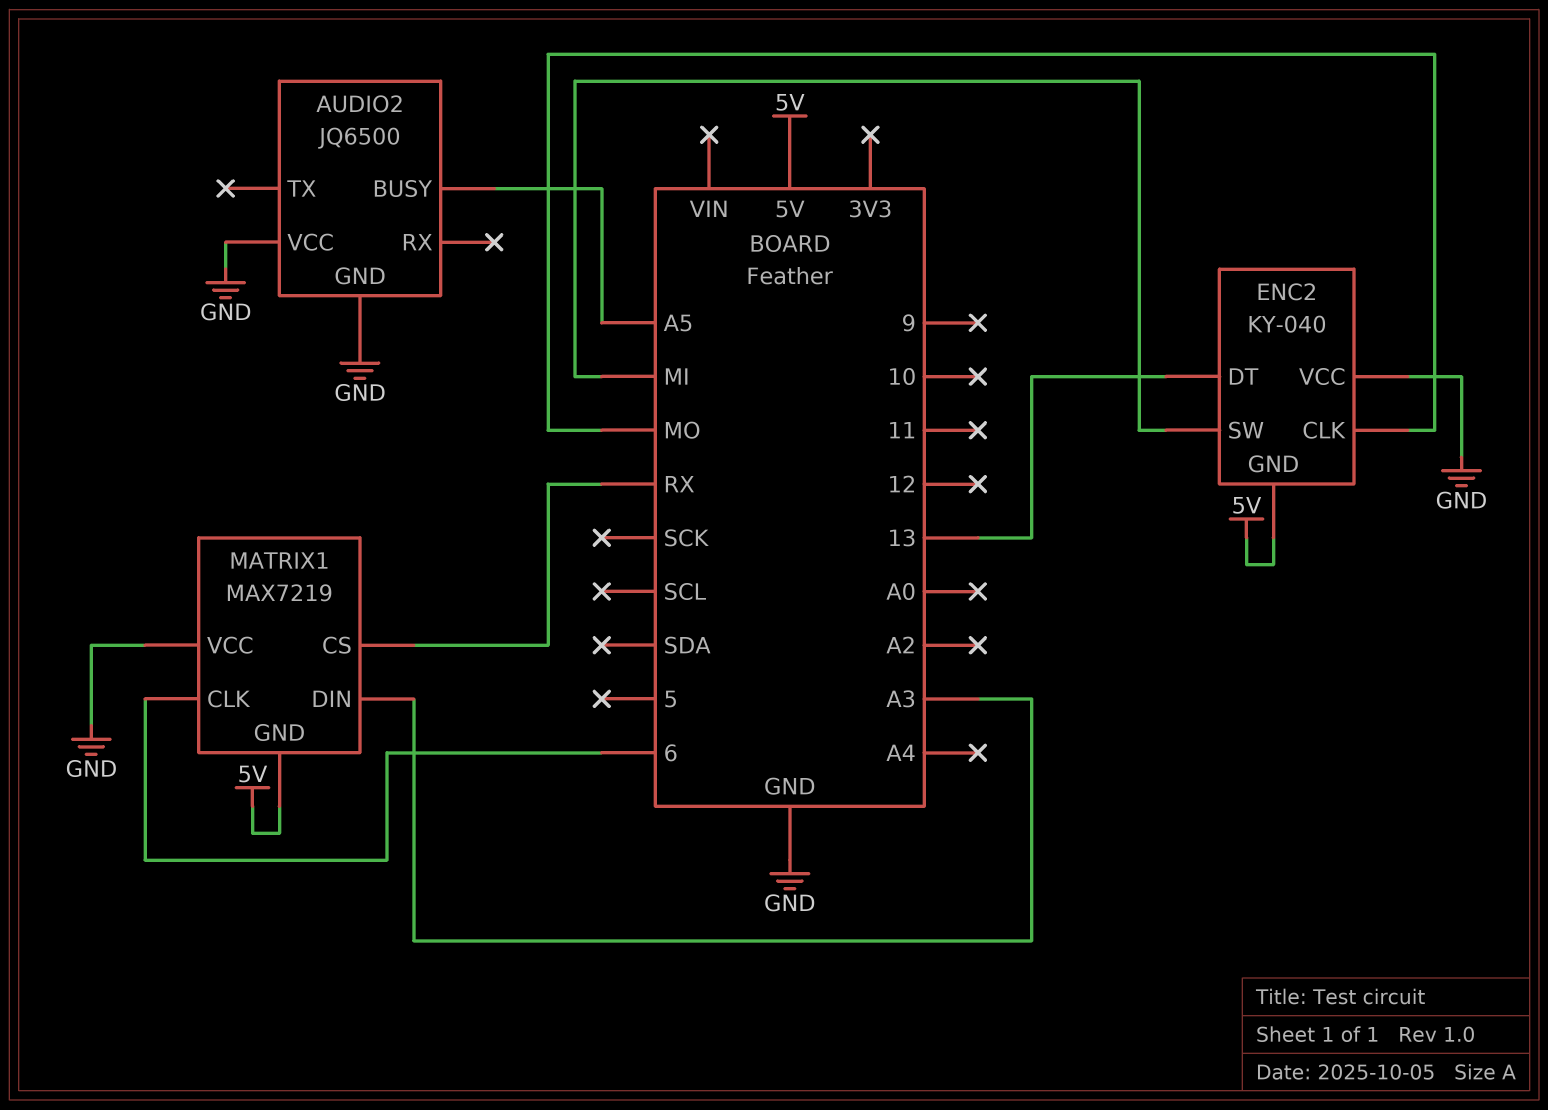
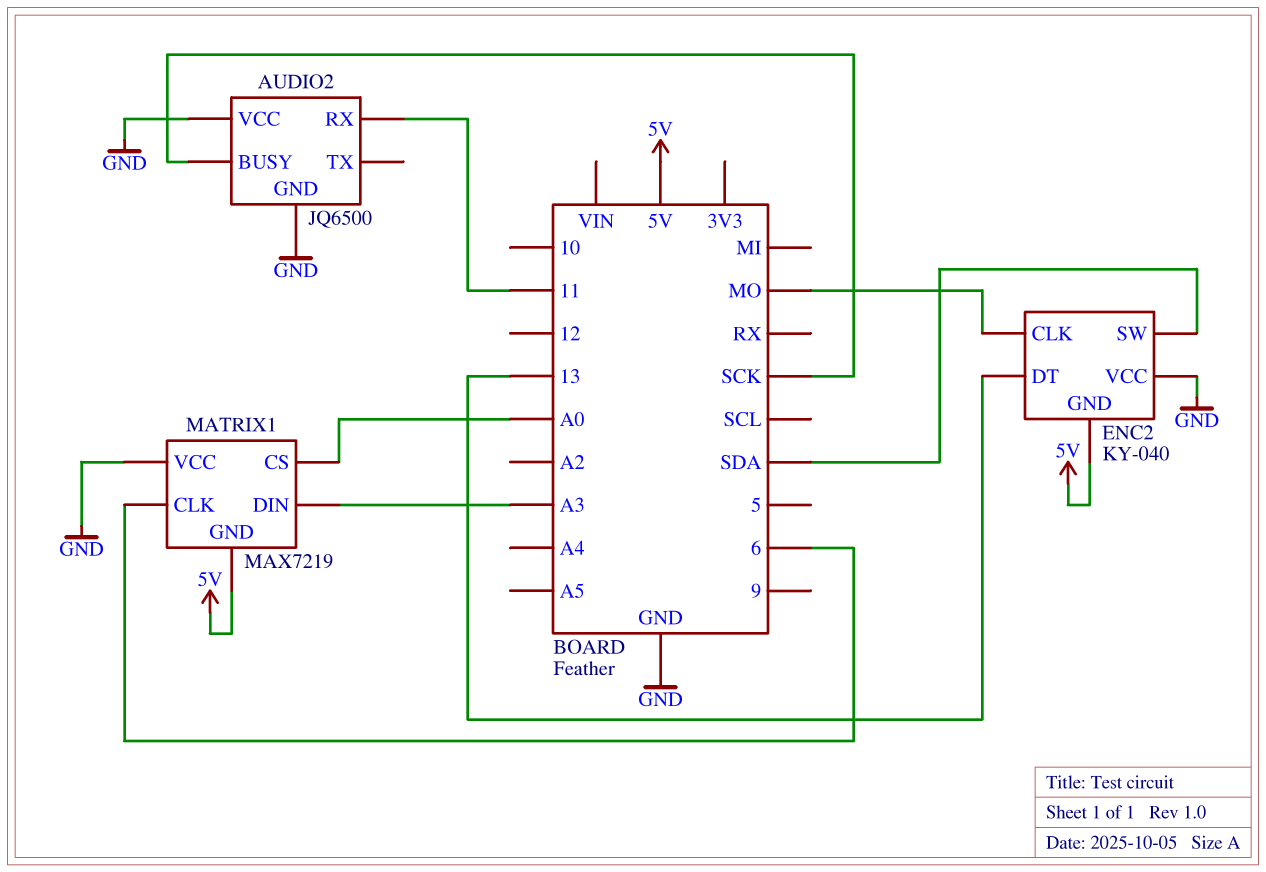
AUDIO2 pin BUSY: A5 -> SCK
AUDIO2 pin RX: none -> 11
ENC2 pin SW: MI -> SDA
MATRIX1 pin CS: RX -> A0

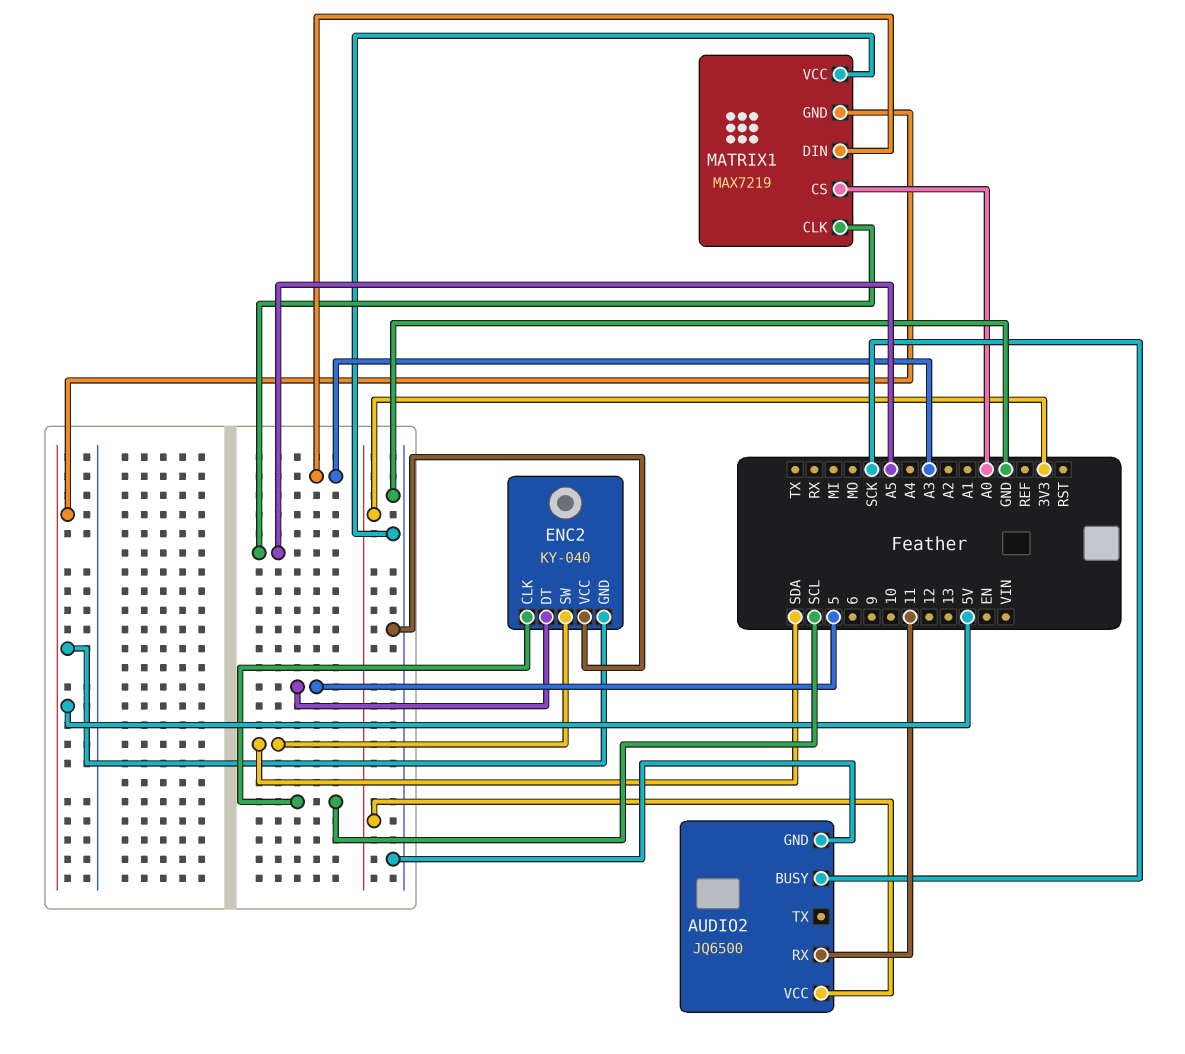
AUDIO2 pin VCC: GND -> 3V3
ENC2 pin CLK: MO -> SCL
ENC2 pin DT: 13 -> 5
MATRIX1 pin CLK: 6 -> A5

